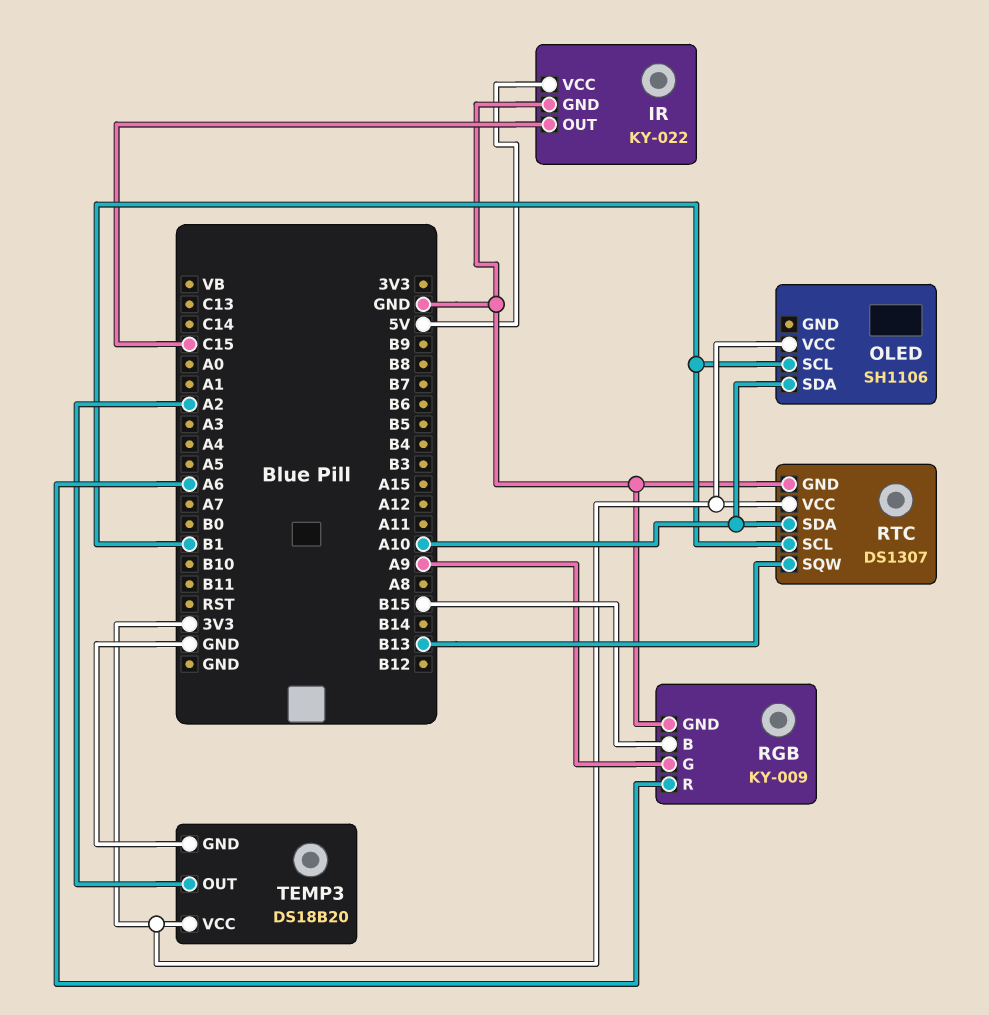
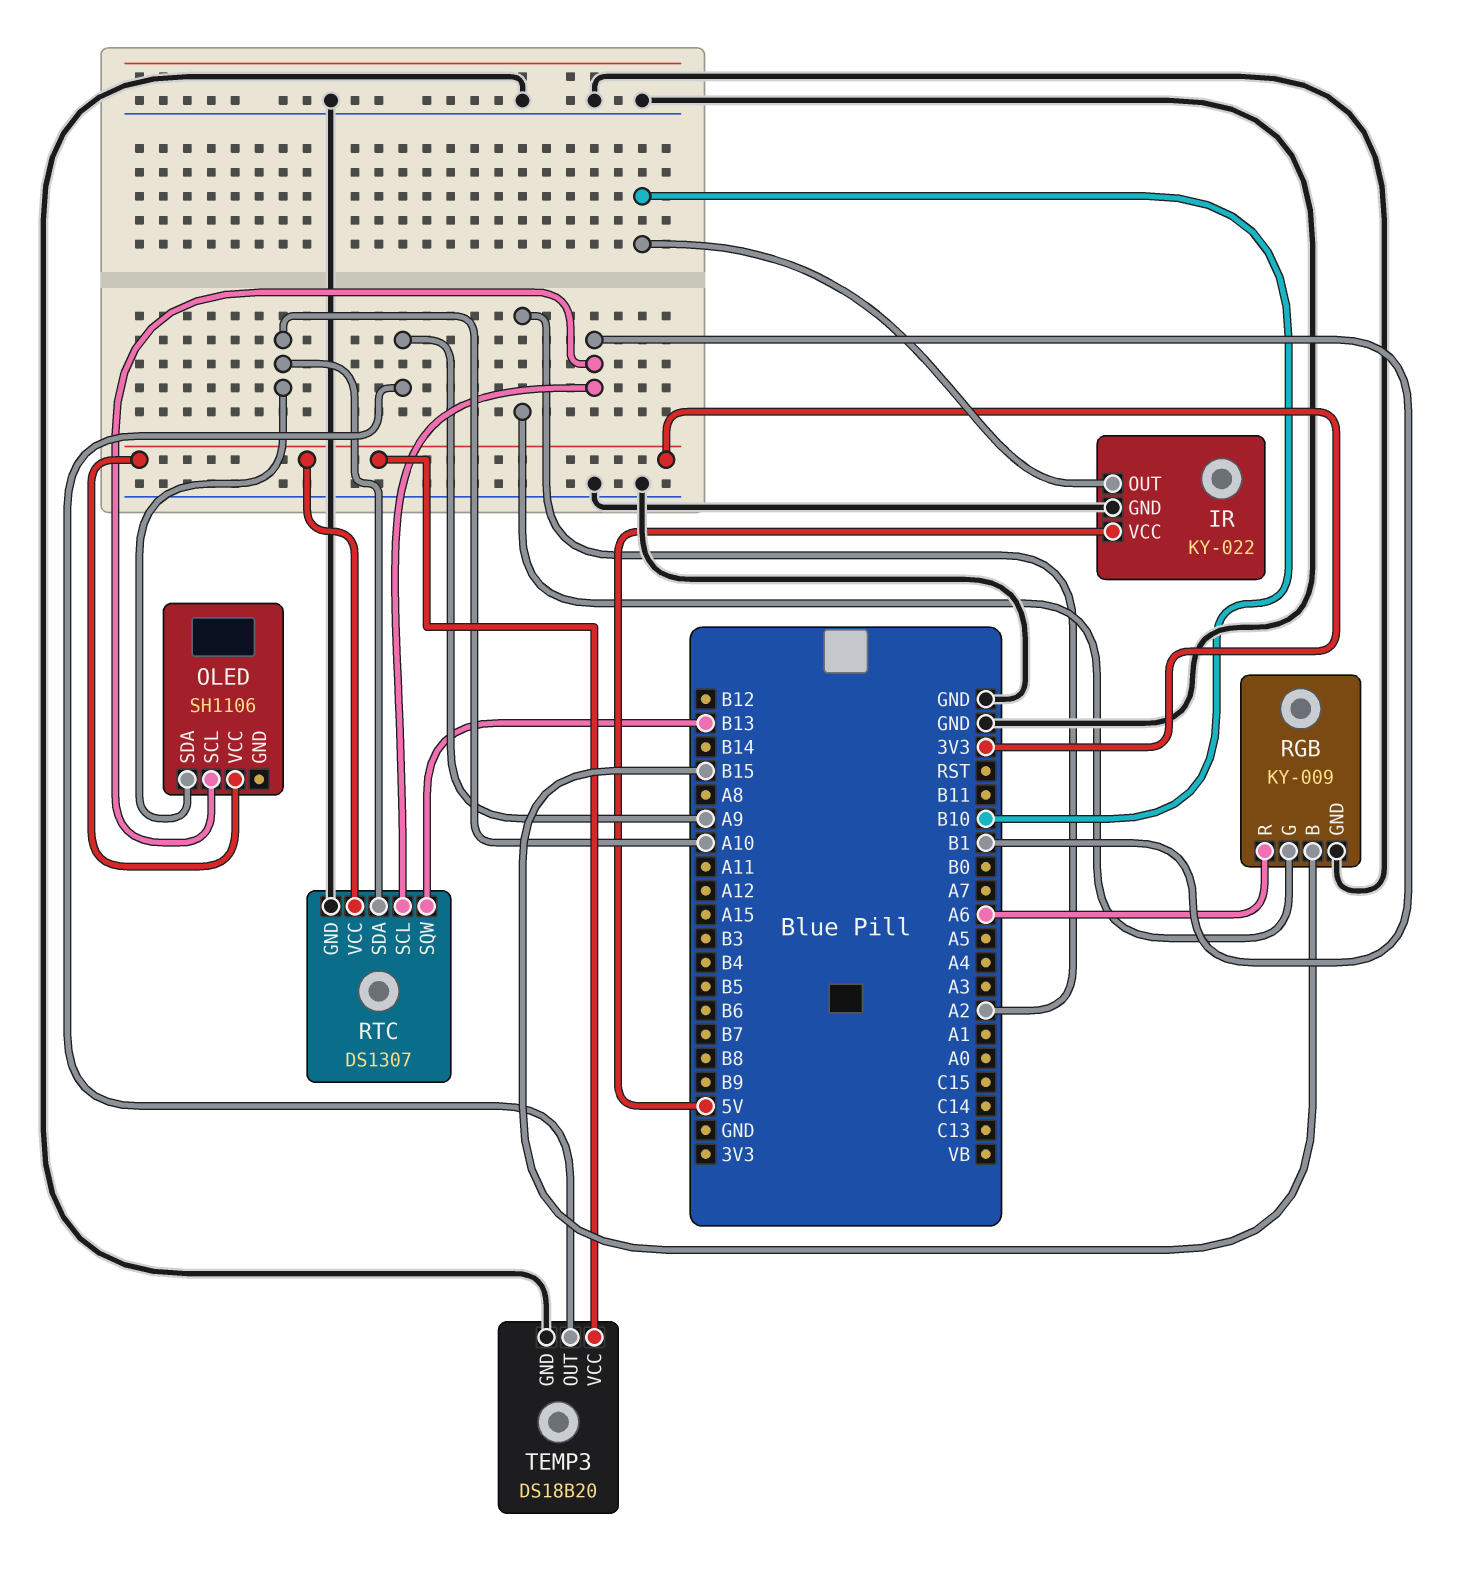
IR pin OUT: C15 -> B10
RGB pin G: A9 -> A2
TEMP3 pin OUT: A2 -> A9

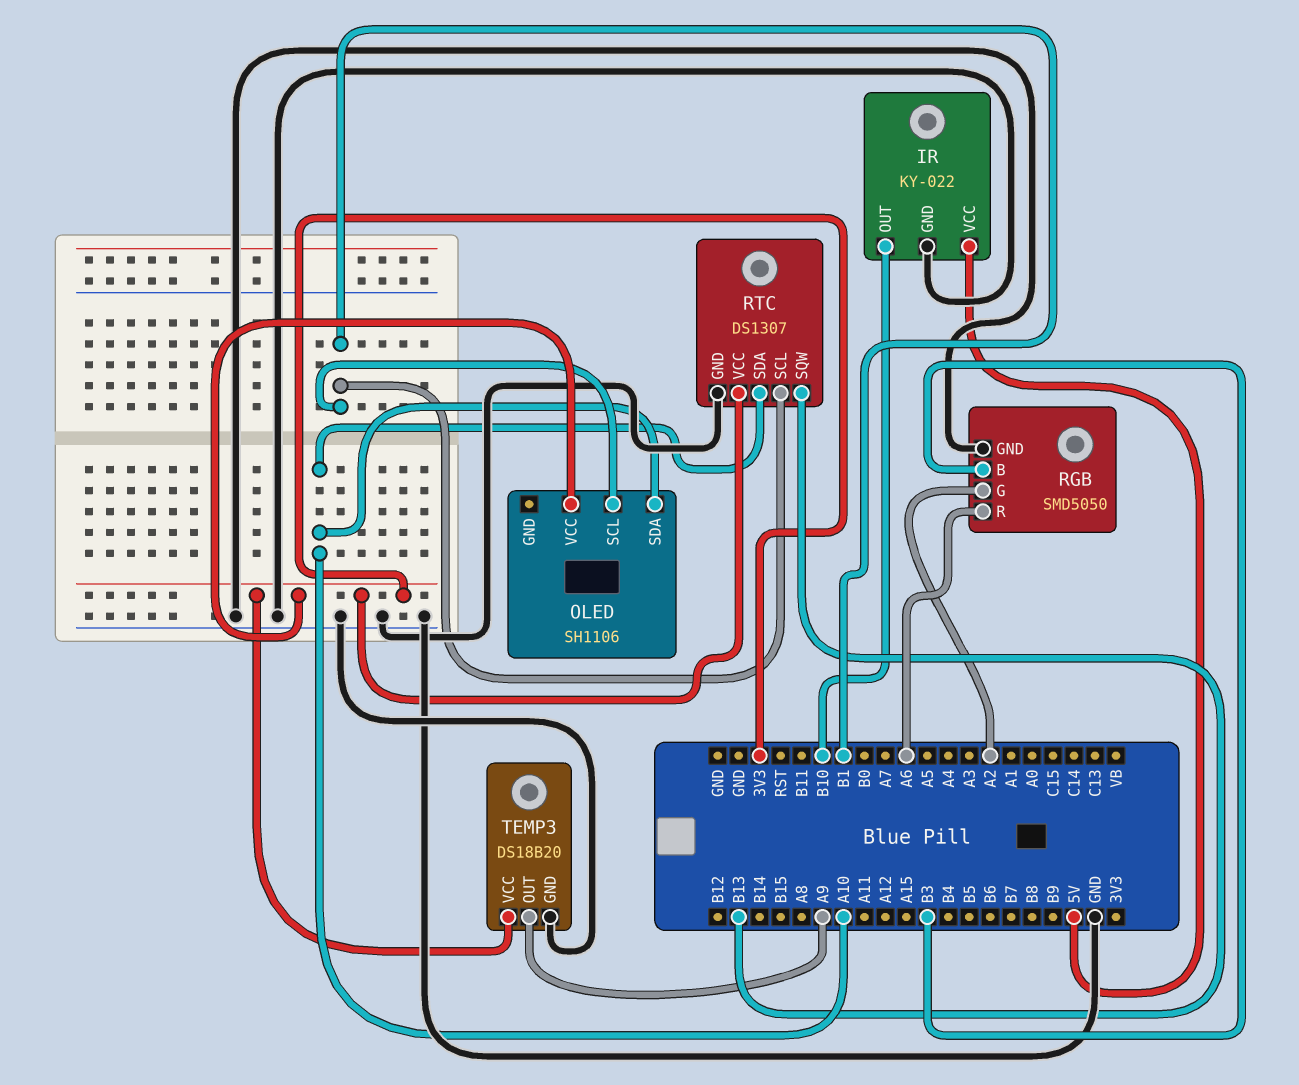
RGB: KY-009 -> SMD5050
RGB pin B: B15 -> B3

